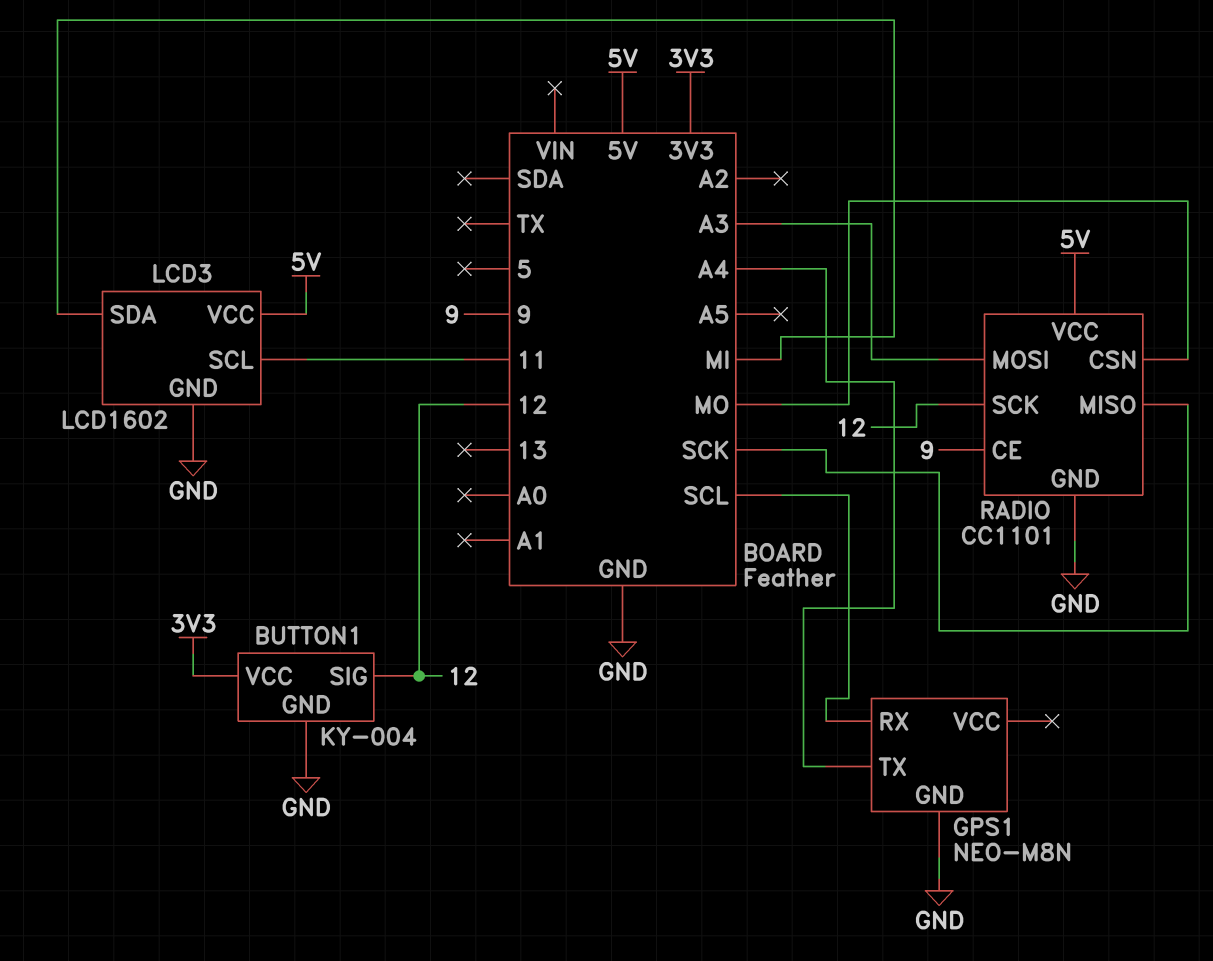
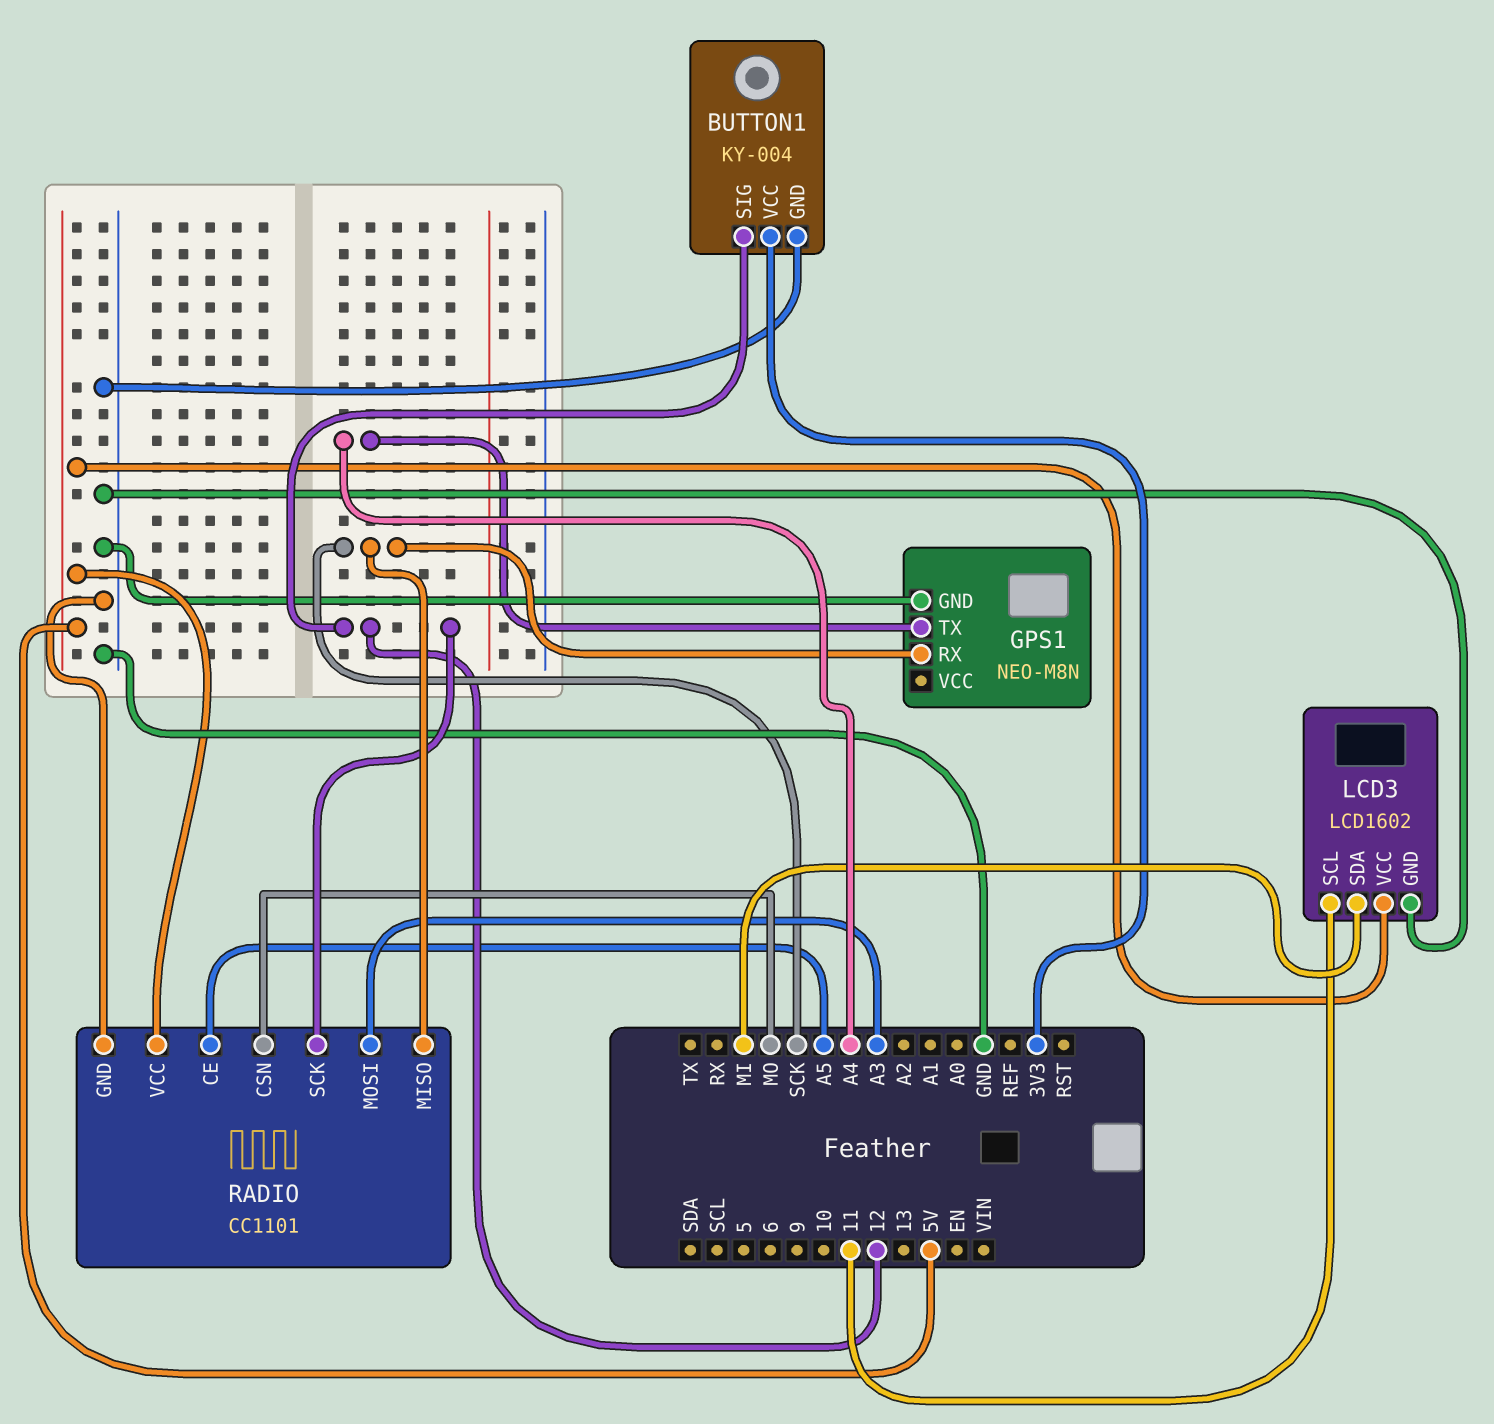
GPS1 pin RX: SCL -> SCK
RADIO pin CE: 9 -> A5

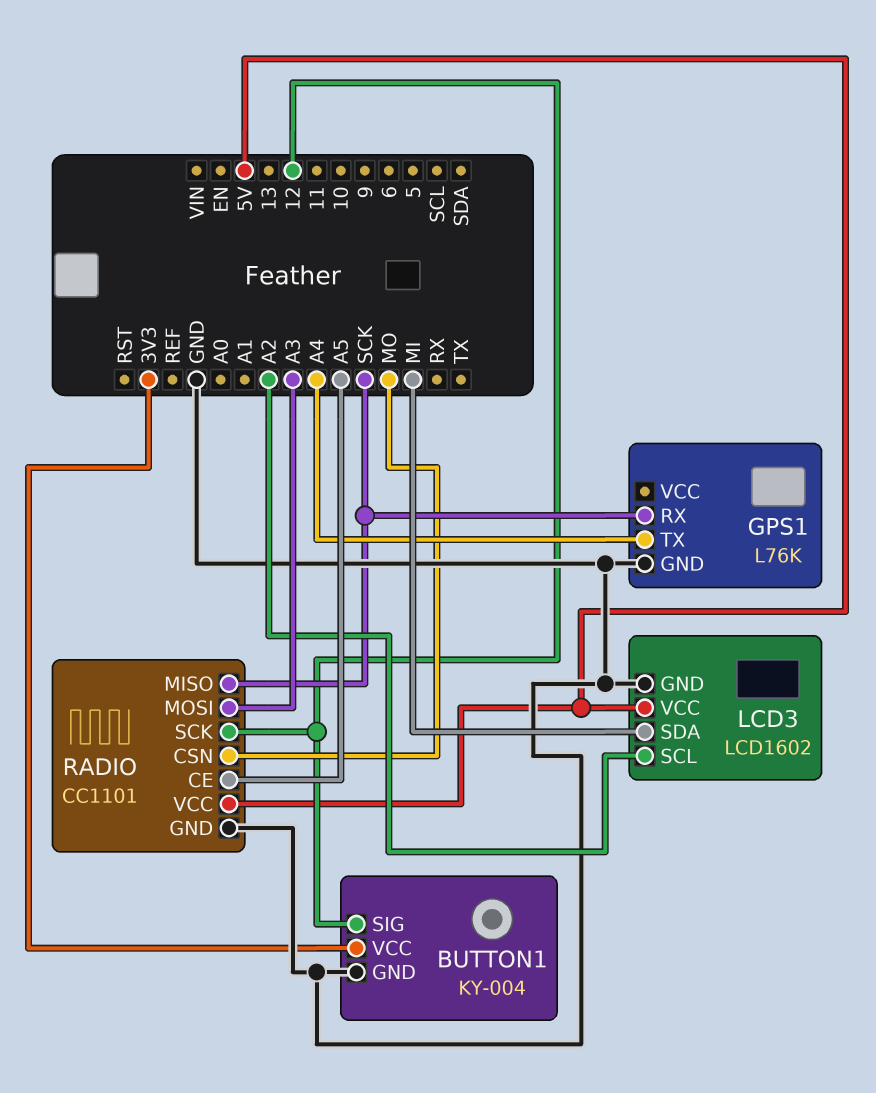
GPS1: NEO-M8N -> L76K
LCD3 pin SCL: 11 -> A2

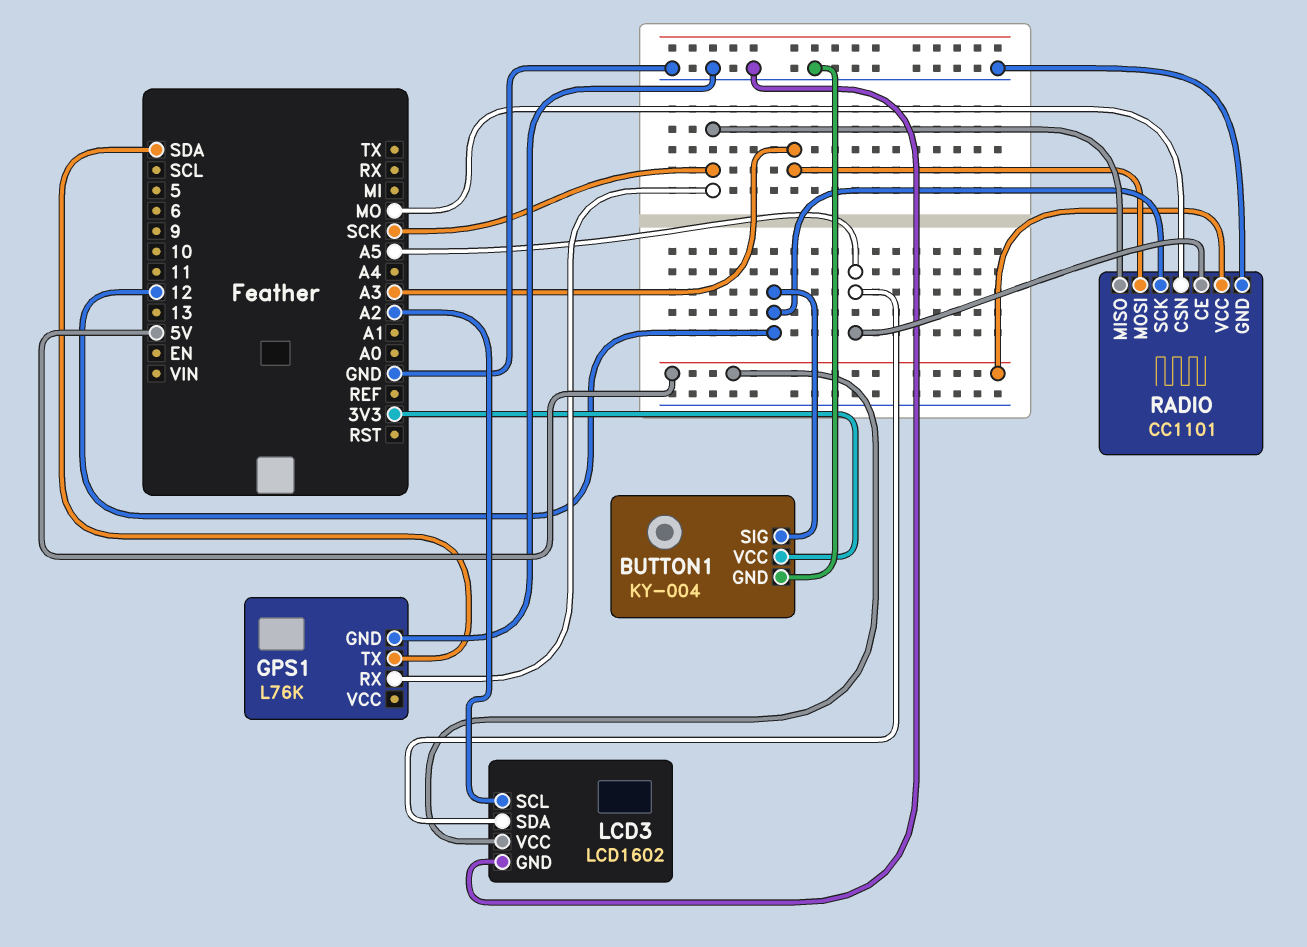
GPS1 pin TX: A4 -> SDA
LCD3 pin SDA: MI -> A5

